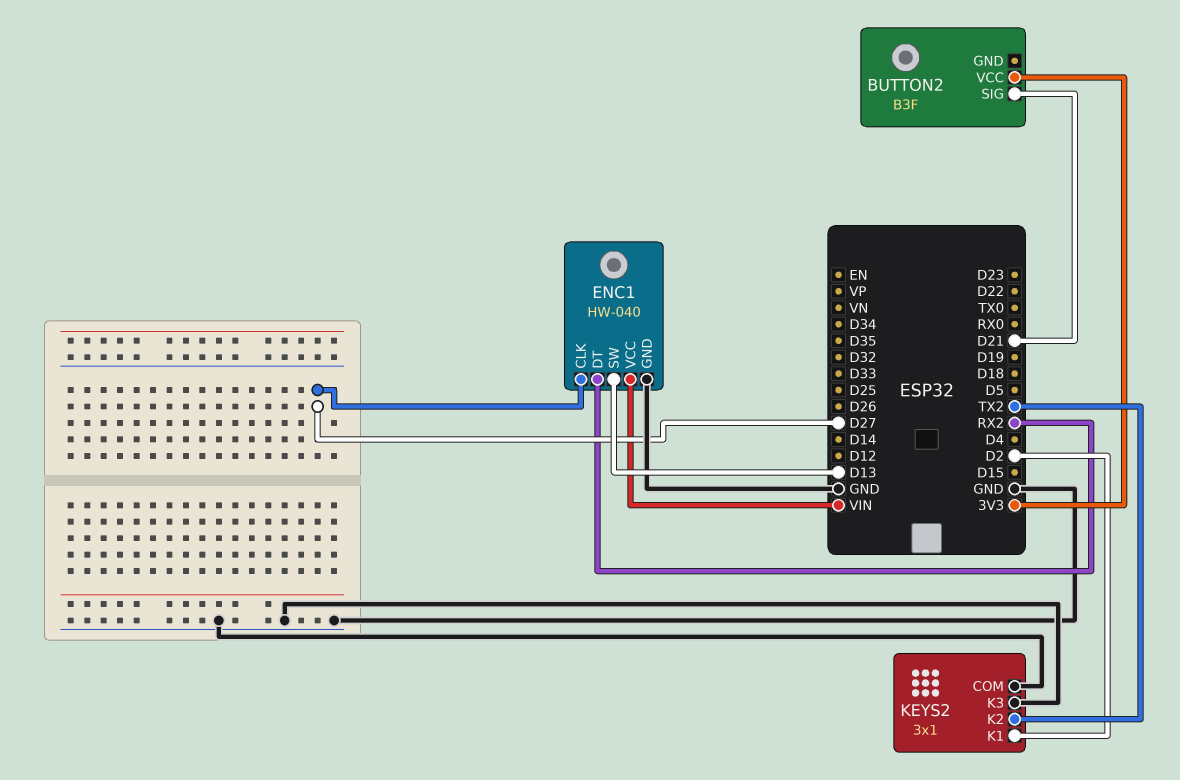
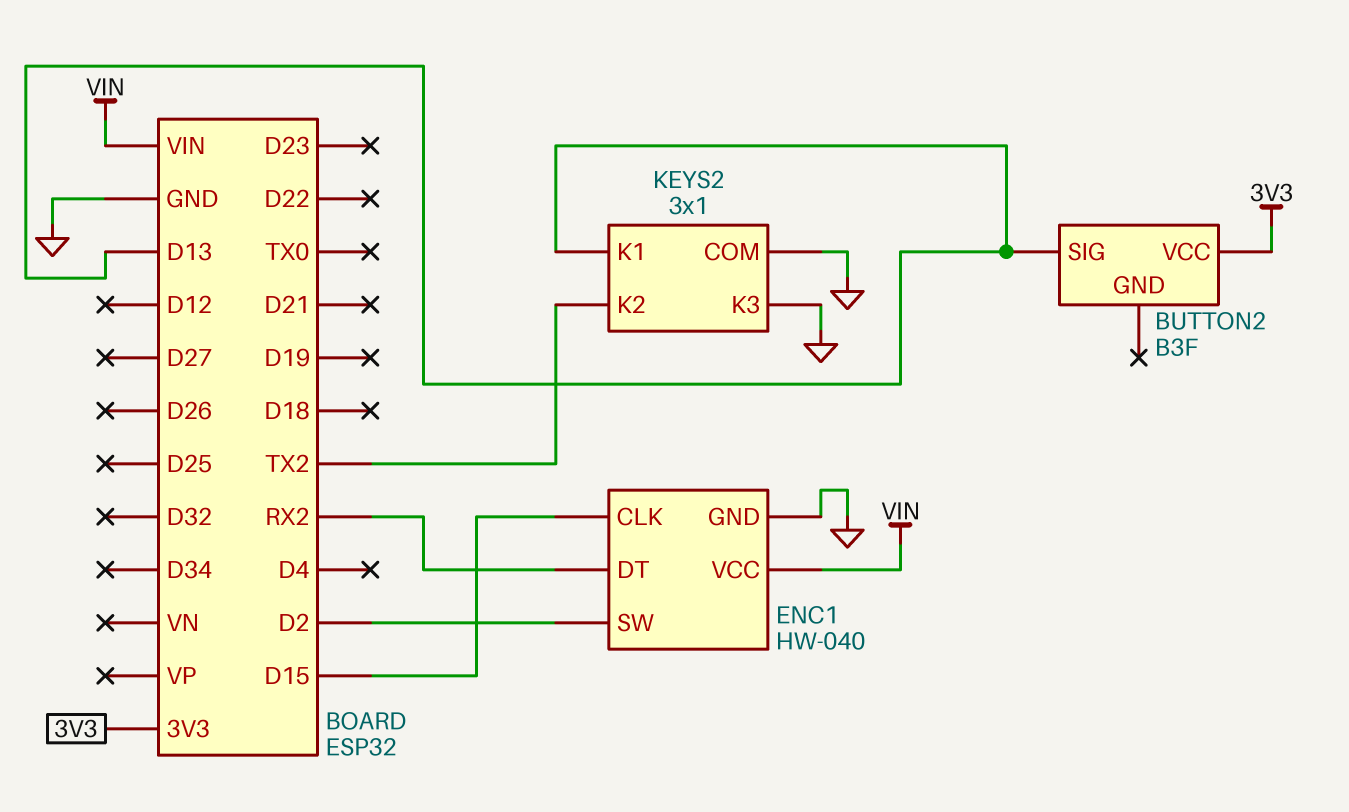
BUTTON2 pin SIG: D21 -> D13
ENC1 pin CLK: D27 -> D15
ENC1 pin SW: D13 -> D2
KEYS2 pin K1: D2 -> D13

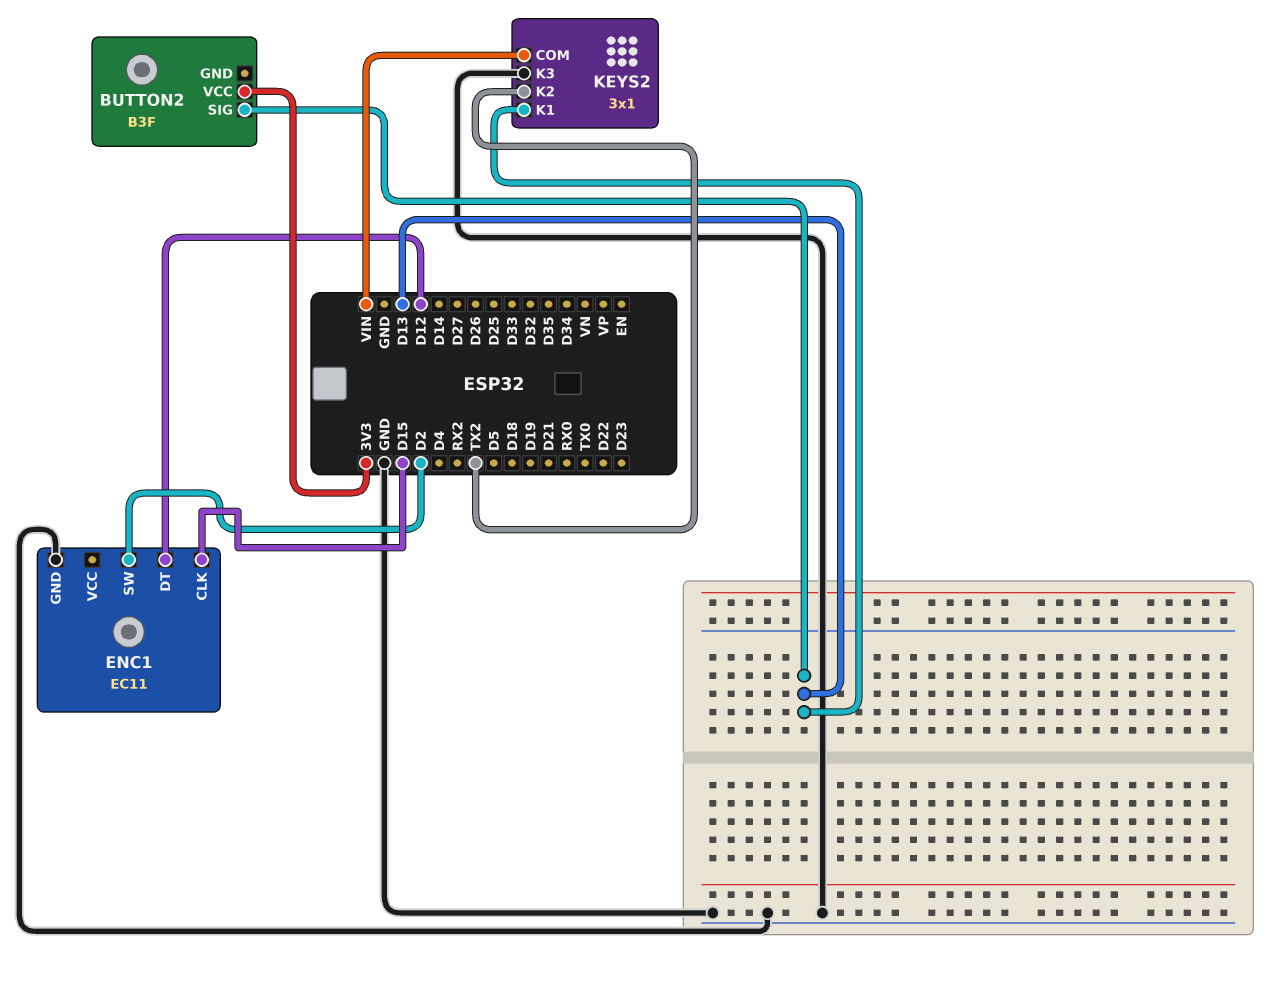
ENC1: HW-040 -> EC11
ENC1 pin DT: RX2 -> D12
ENC1 pin VCC: VIN -> none
KEYS2 pin COM: GND -> VIN

